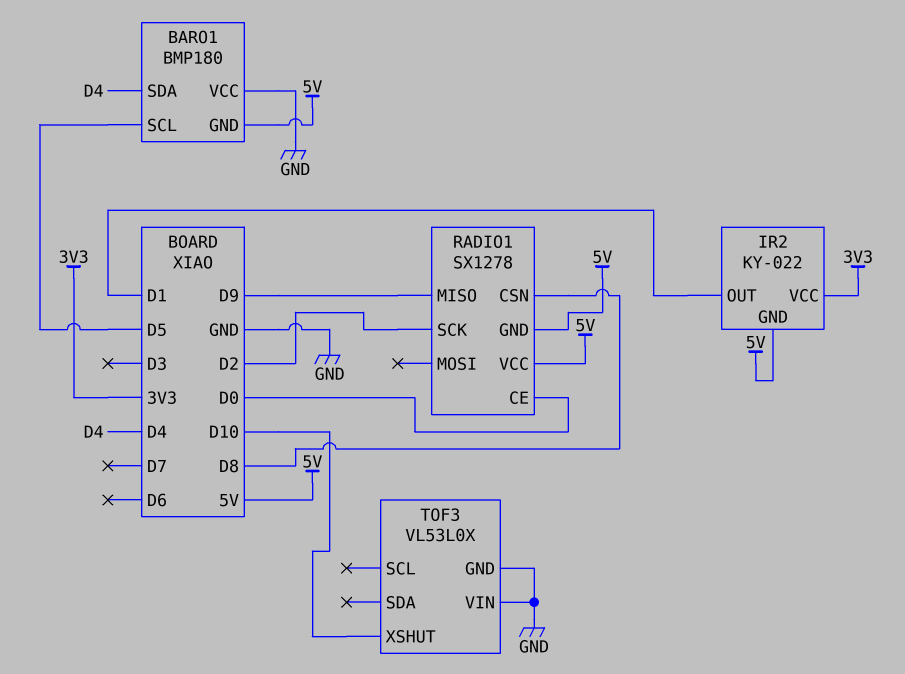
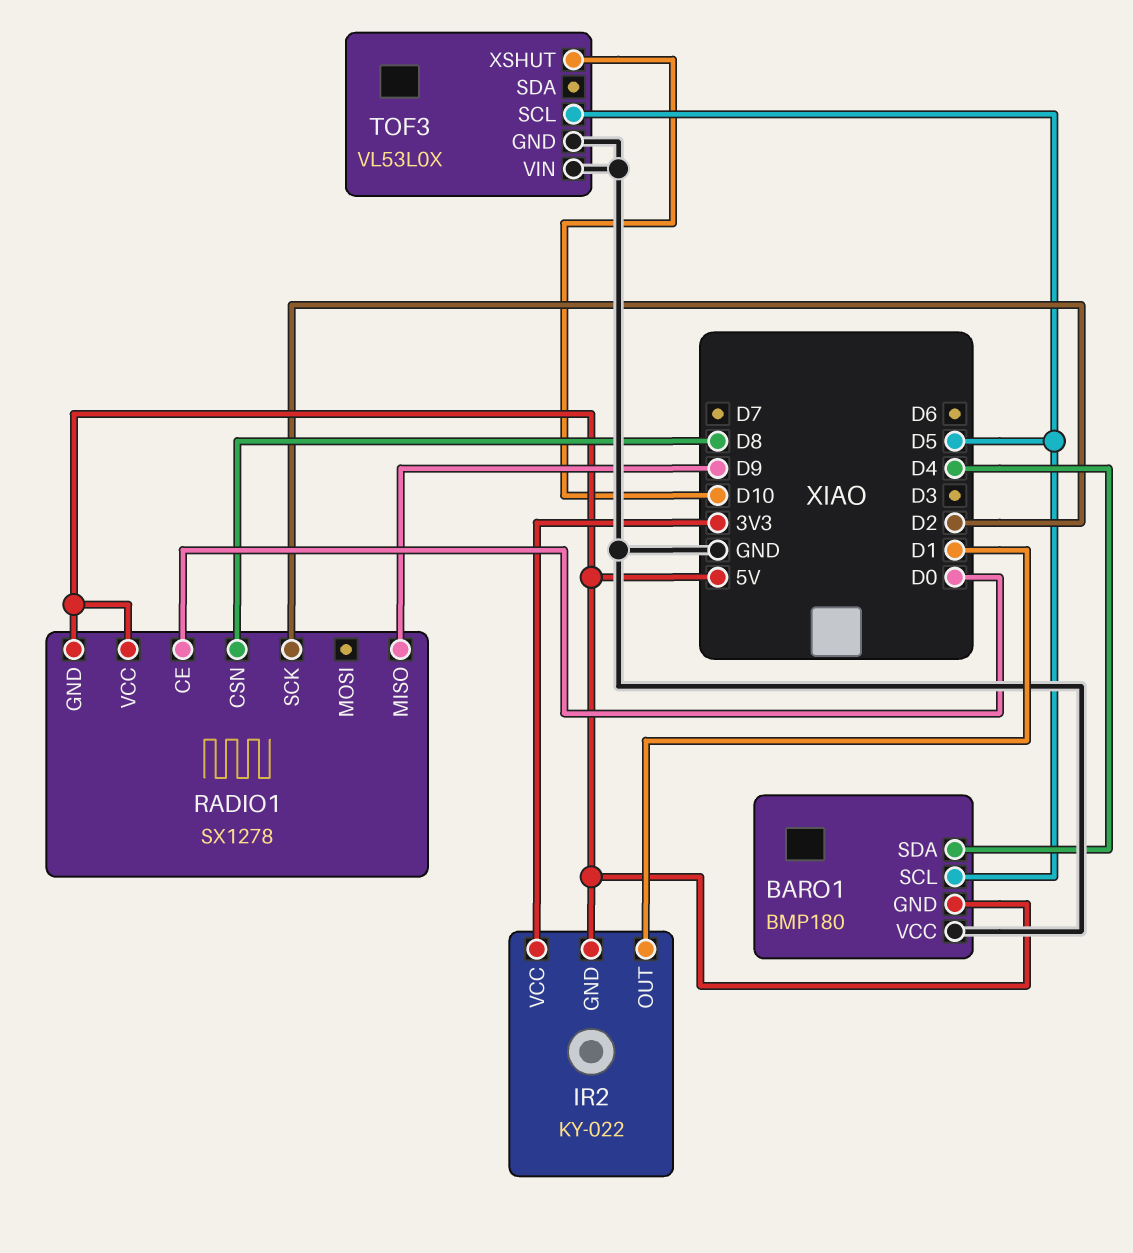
TOF3 pin SCL: none -> D5

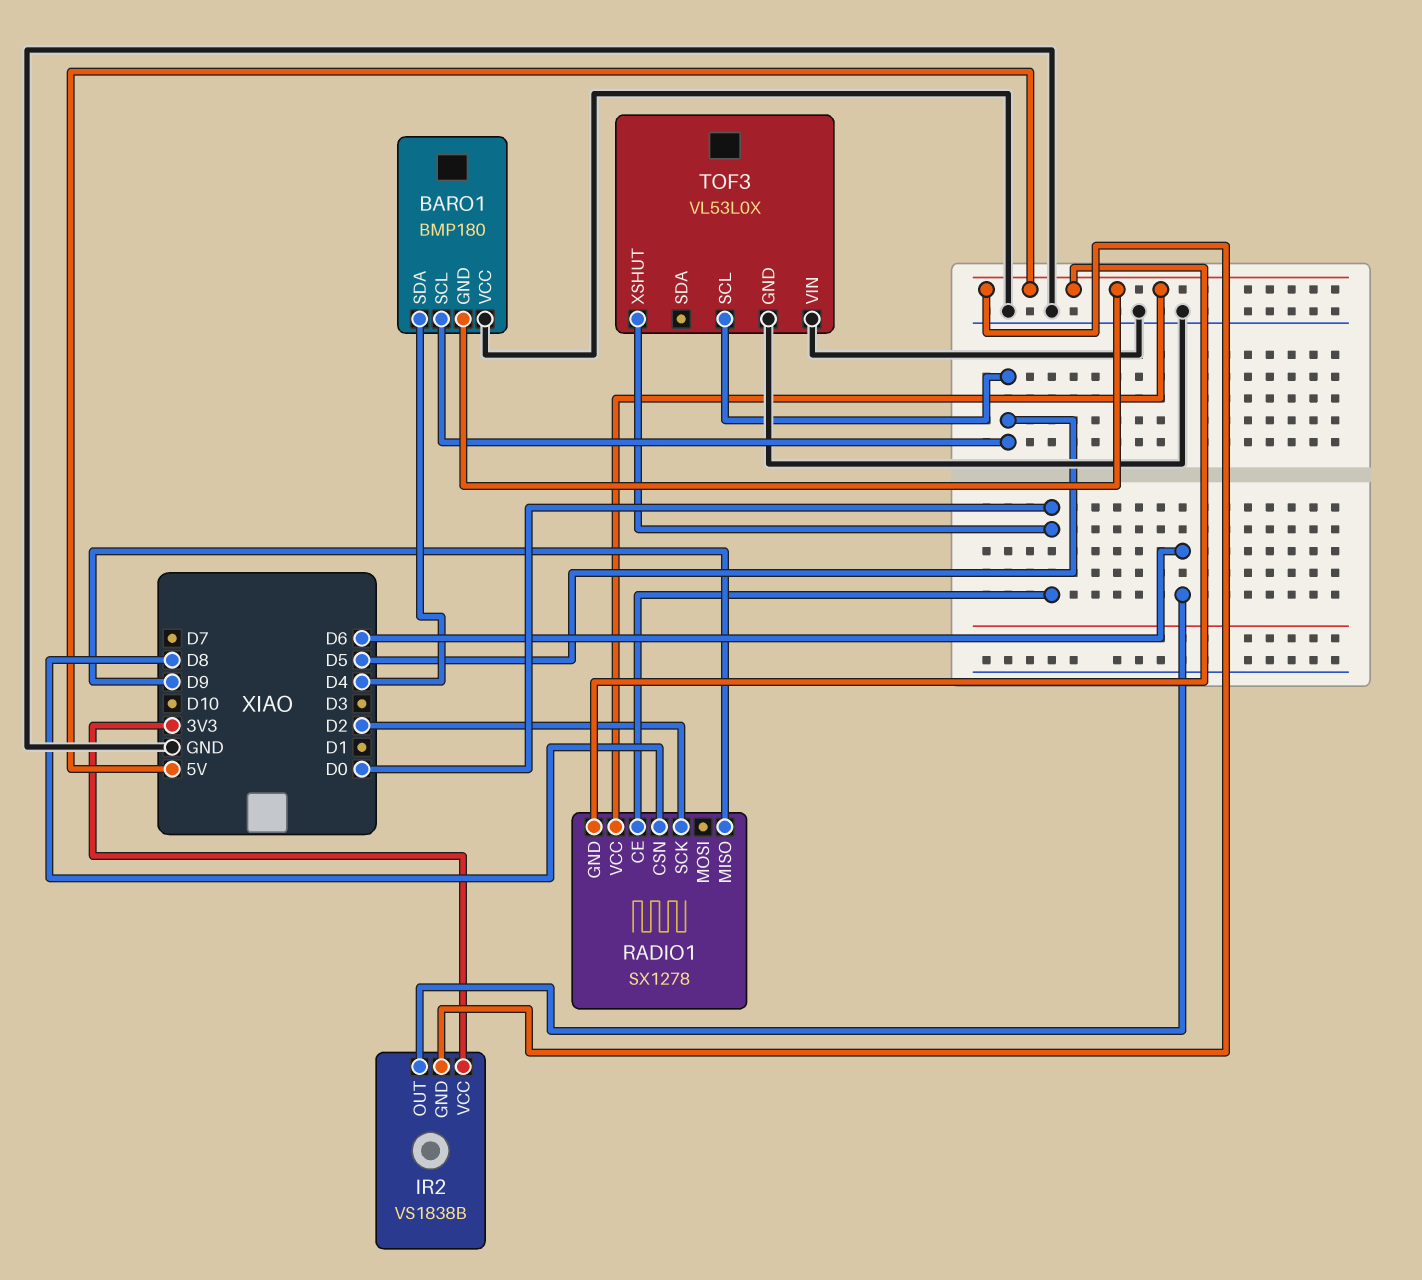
IR2: KY-022 -> VS1838B
IR2 pin OUT: D1 -> D6
TOF3 pin XSHUT: D10 -> D0

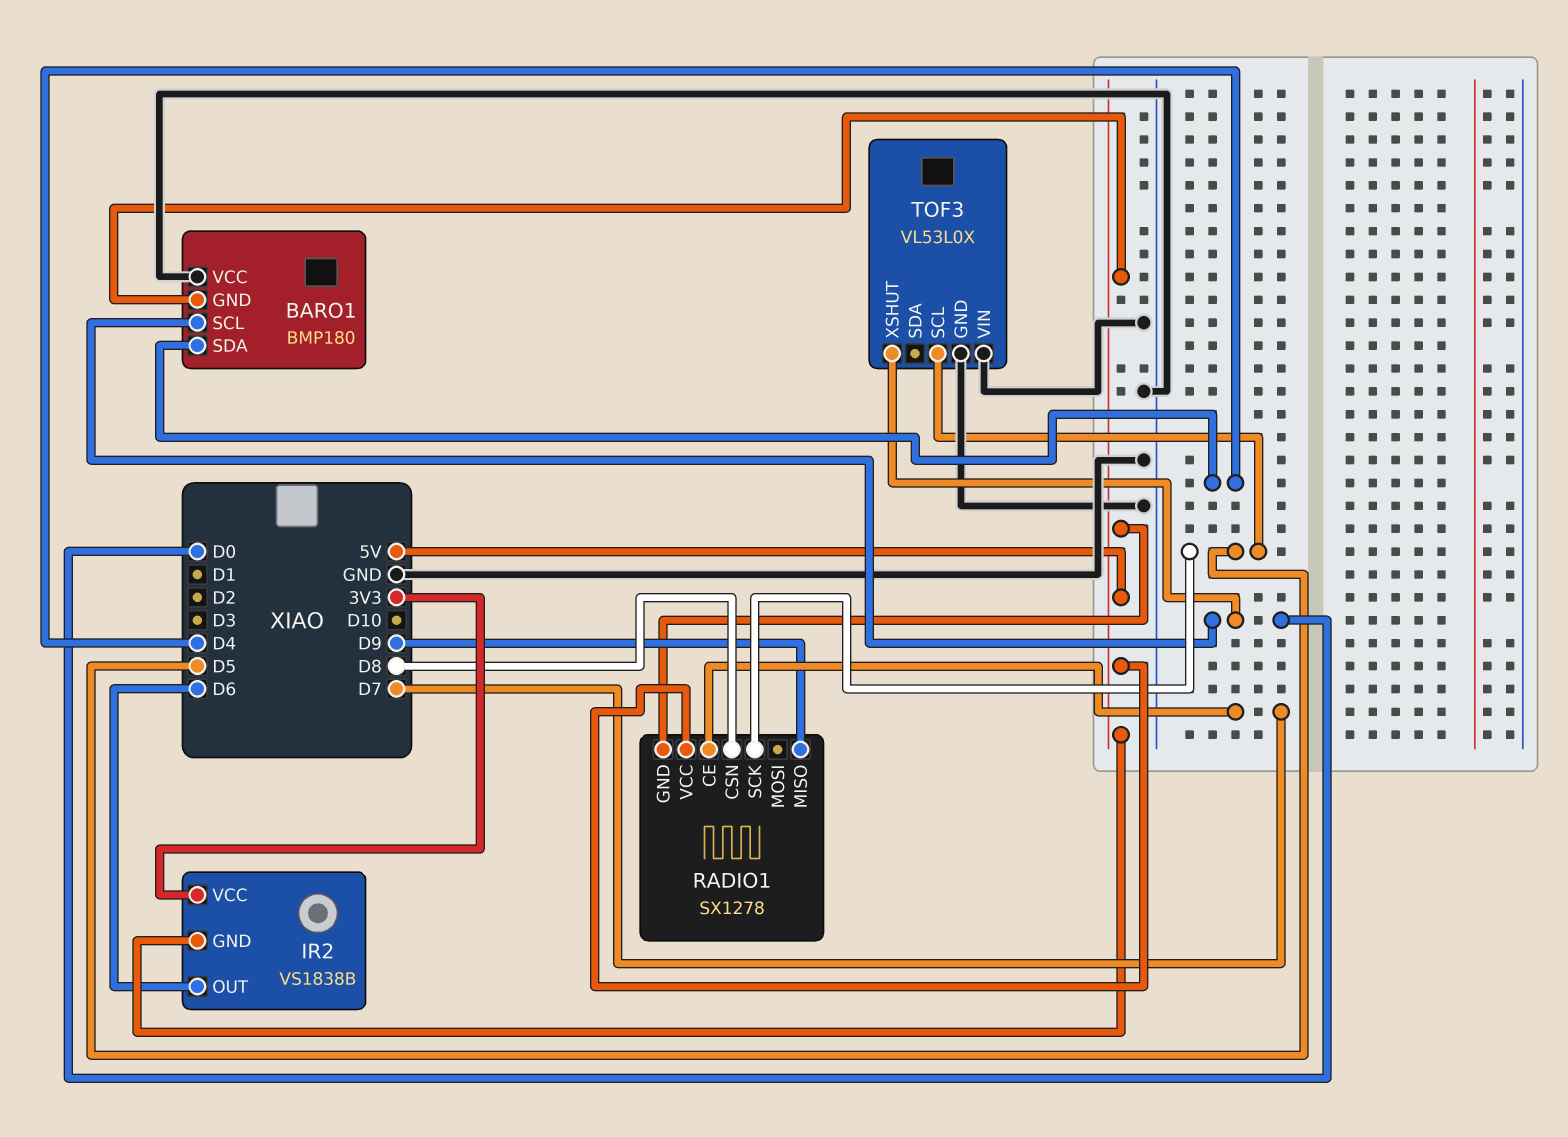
BARO1 pin SCL: D5 -> D0
RADIO1 pin CE: D0 -> D7
RADIO1 pin SCK: D2 -> D5

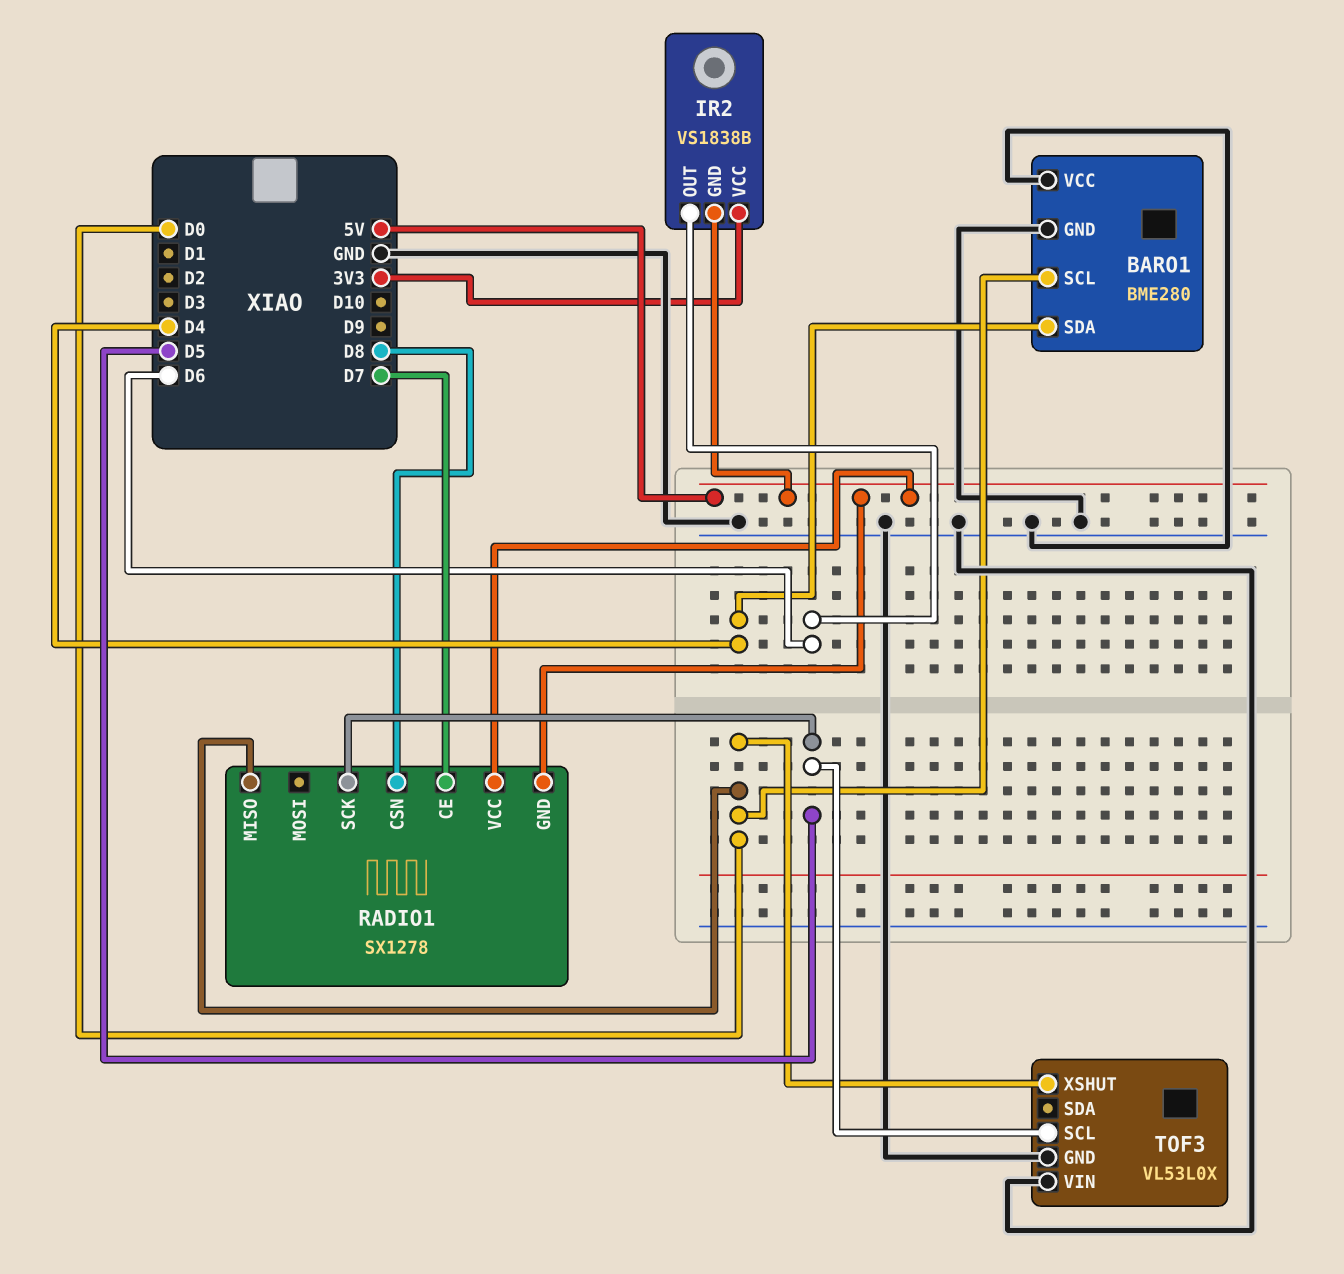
BARO1: BMP180 -> BME280
BARO1 pin GND: 5V -> GND
RADIO1 pin MISO: D9 -> D0

